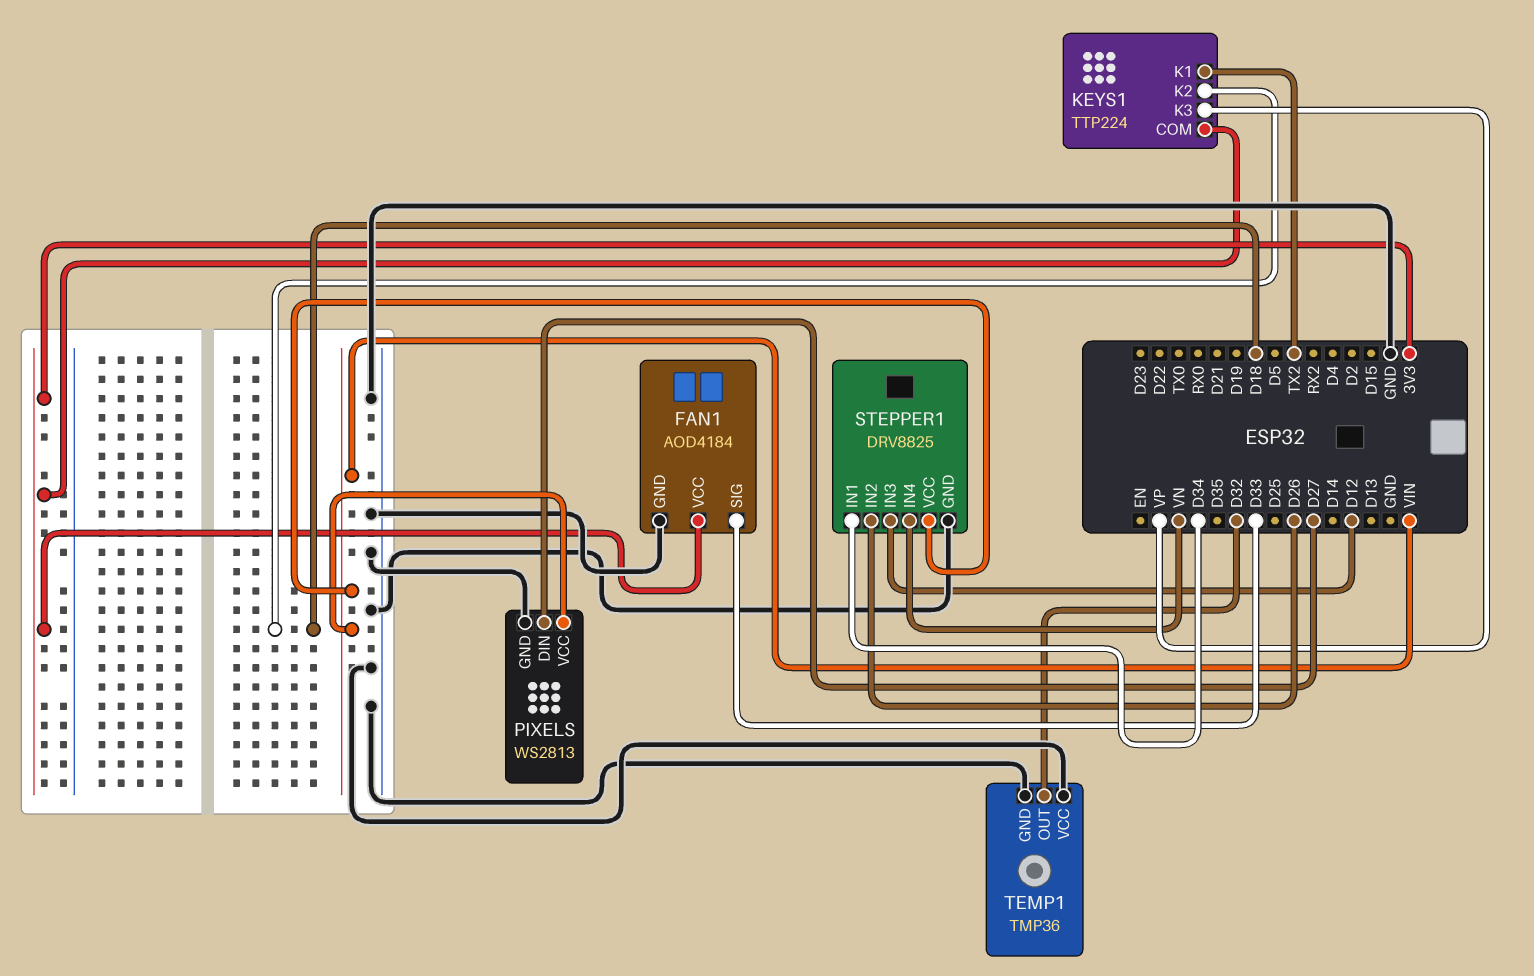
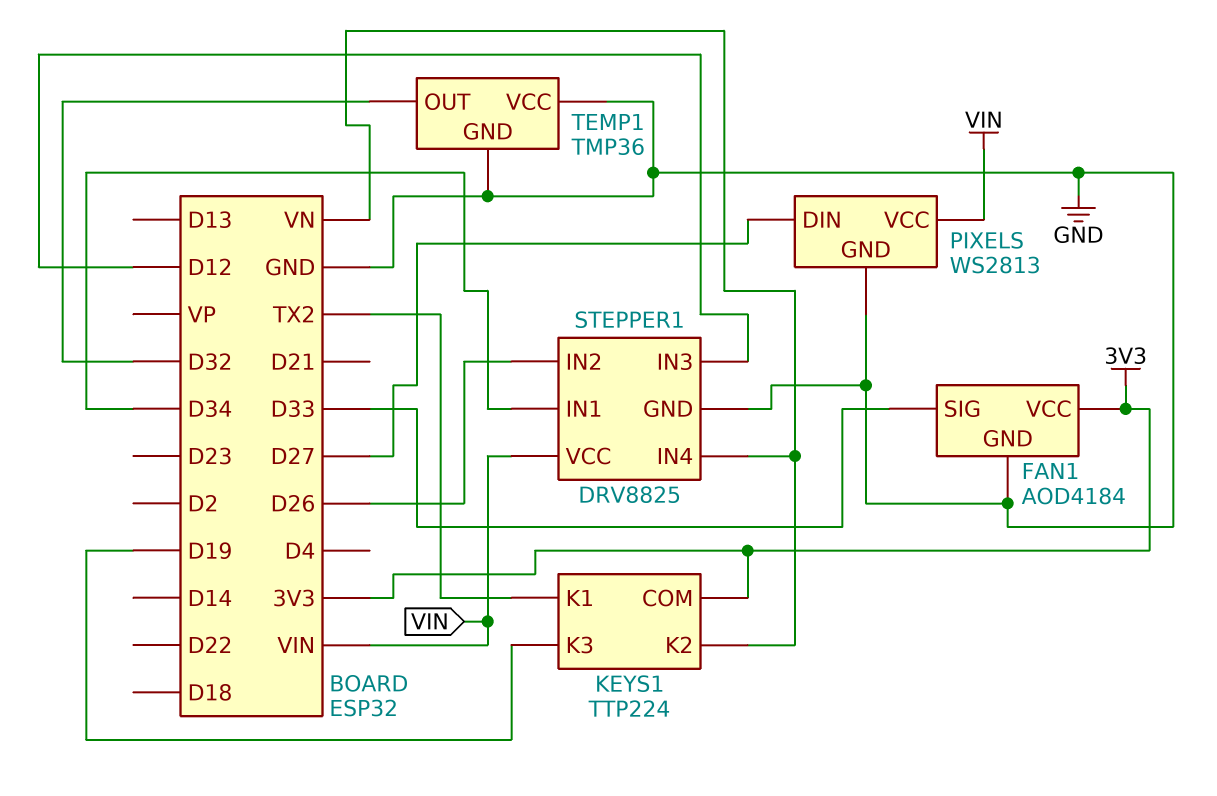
KEYS1 pin K2: D18 -> VN
KEYS1 pin K3: VP -> D19

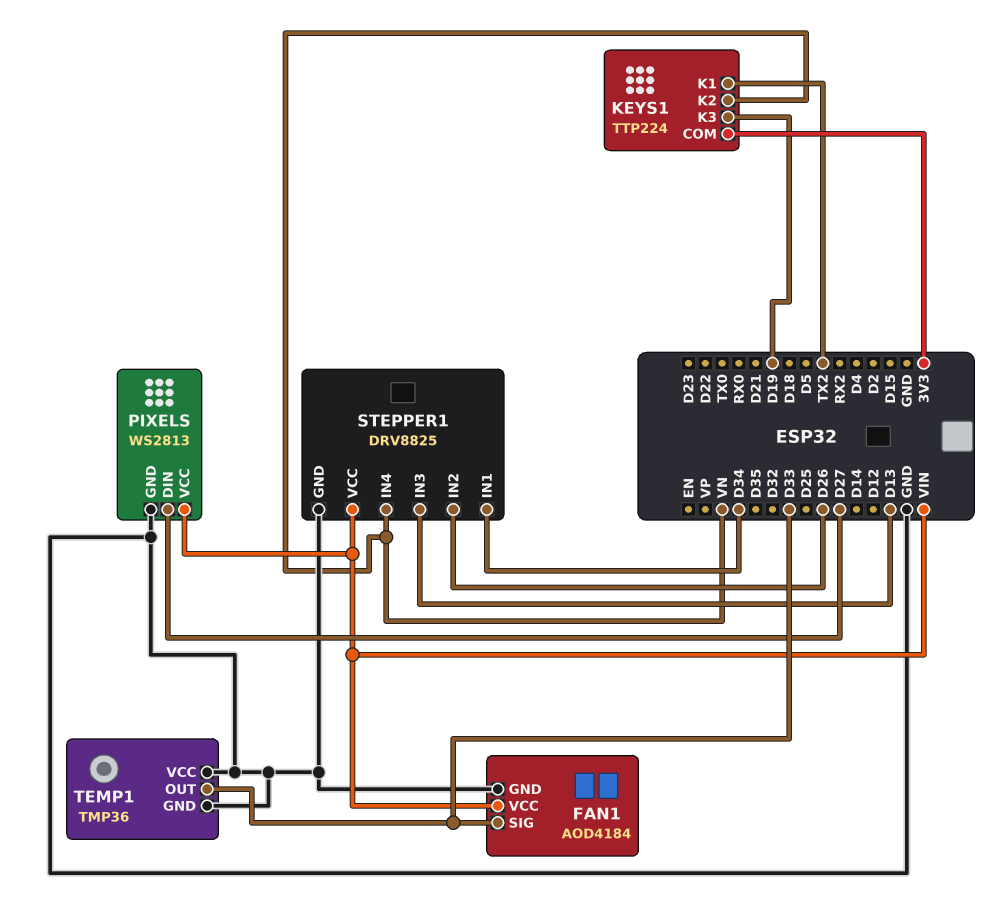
FAN1 pin VCC: 3V3 -> VIN
STEPPER1 pin IN3: D12 -> D13
TEMP1 pin OUT: D32 -> D33

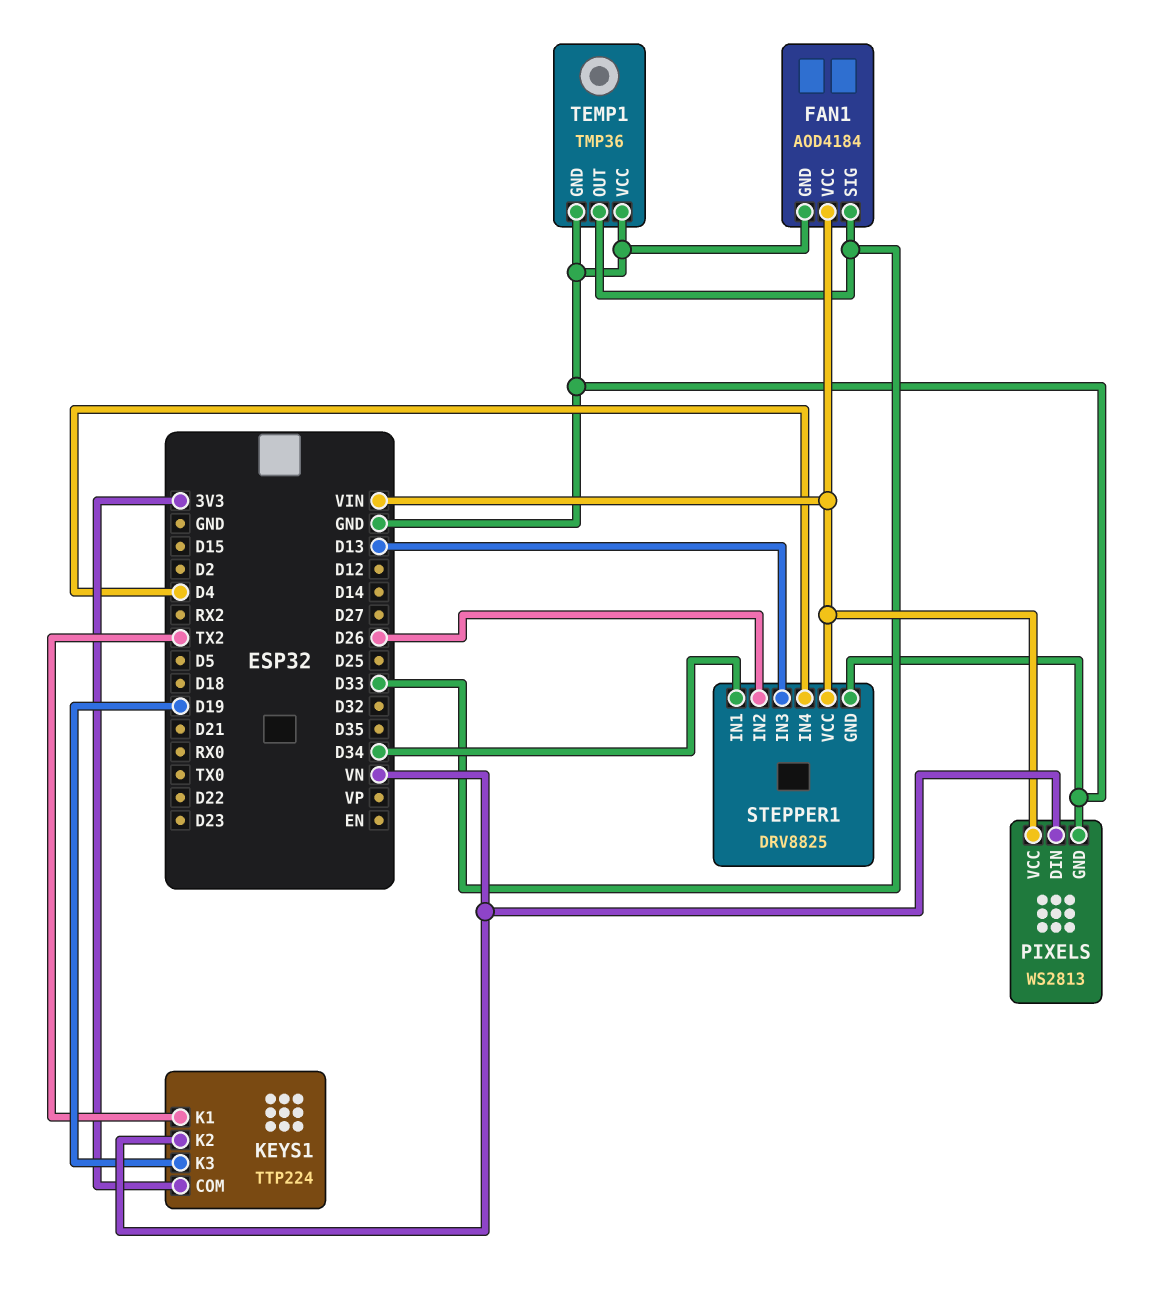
PIXELS pin DIN: D27 -> VN
STEPPER1 pin IN4: VN -> D4

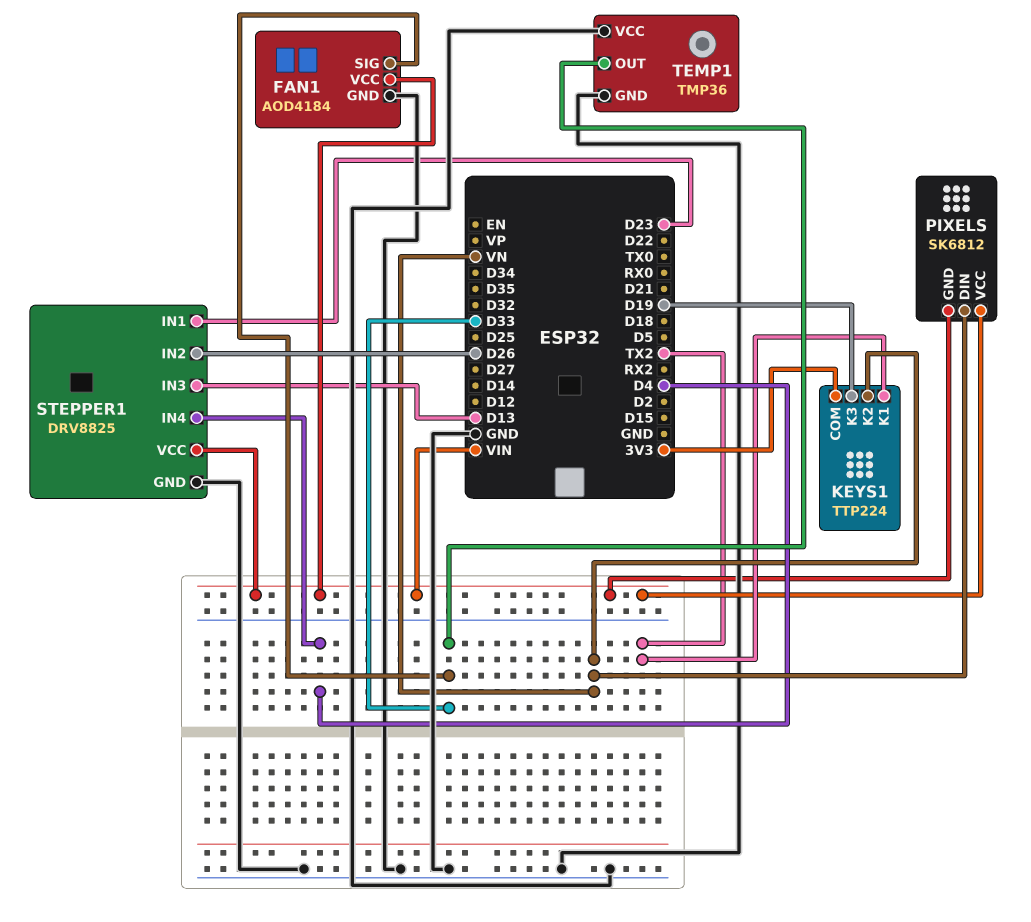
PIXELS: WS2813 -> SK6812
PIXELS pin GND: GND -> VIN
STEPPER1 pin IN1: D34 -> D23

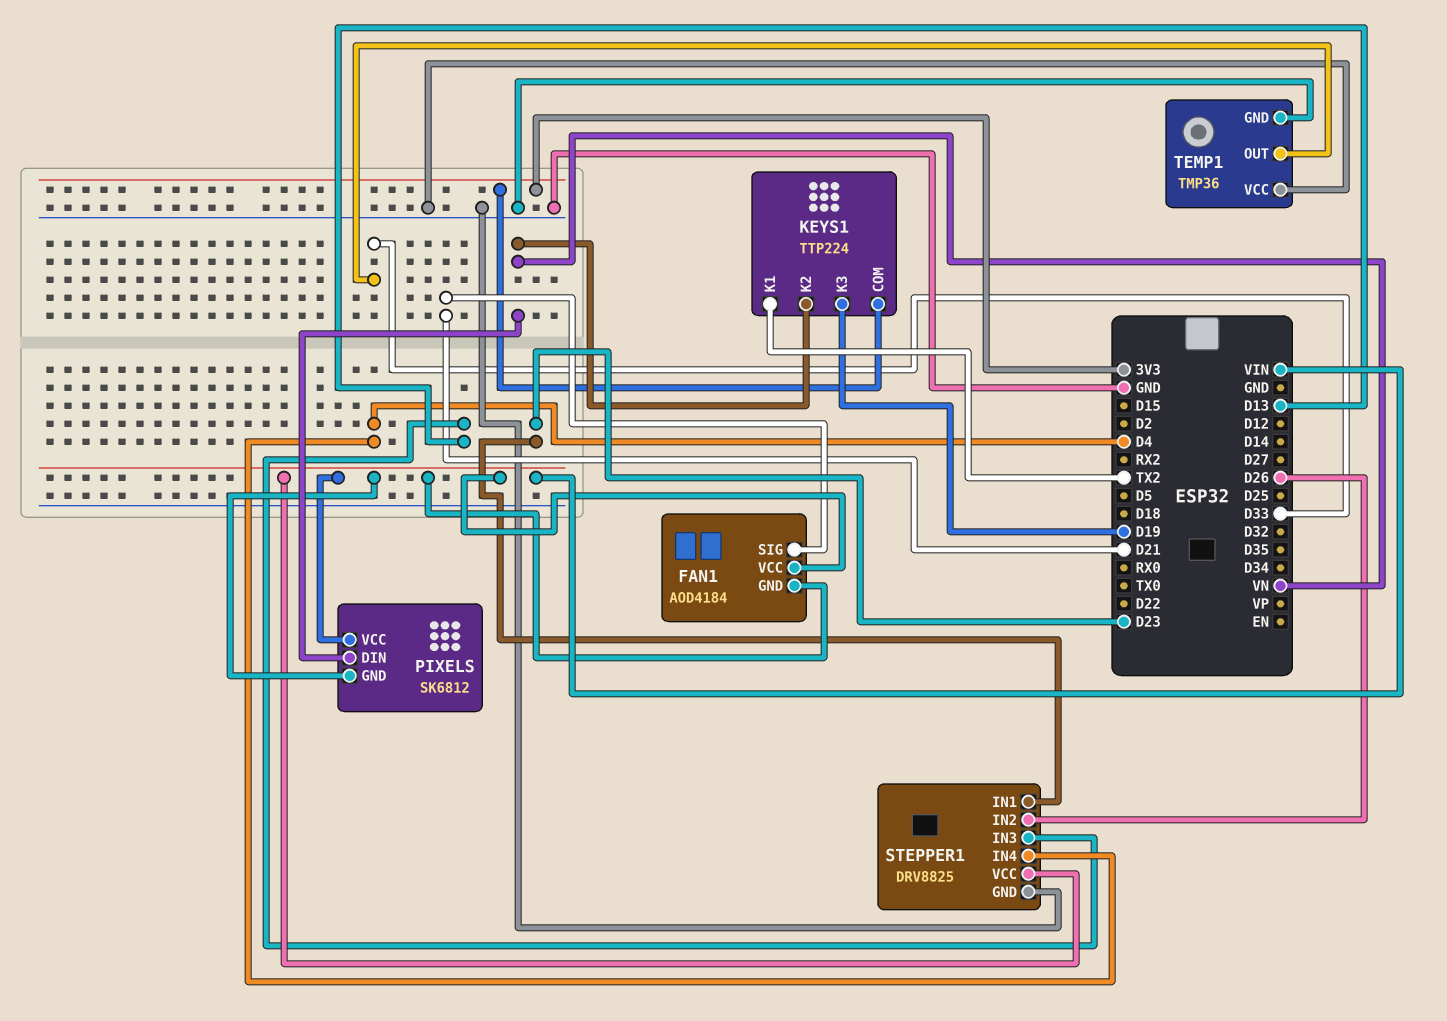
FAN1 pin GND: GND -> VIN
FAN1 pin SIG: D33 -> D21

